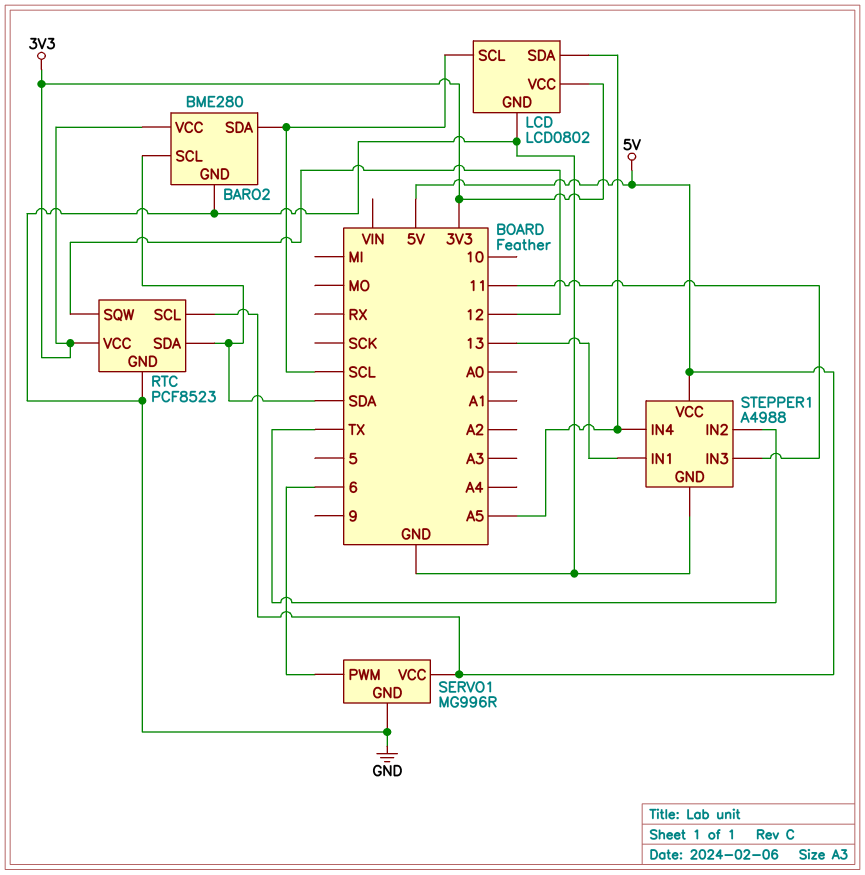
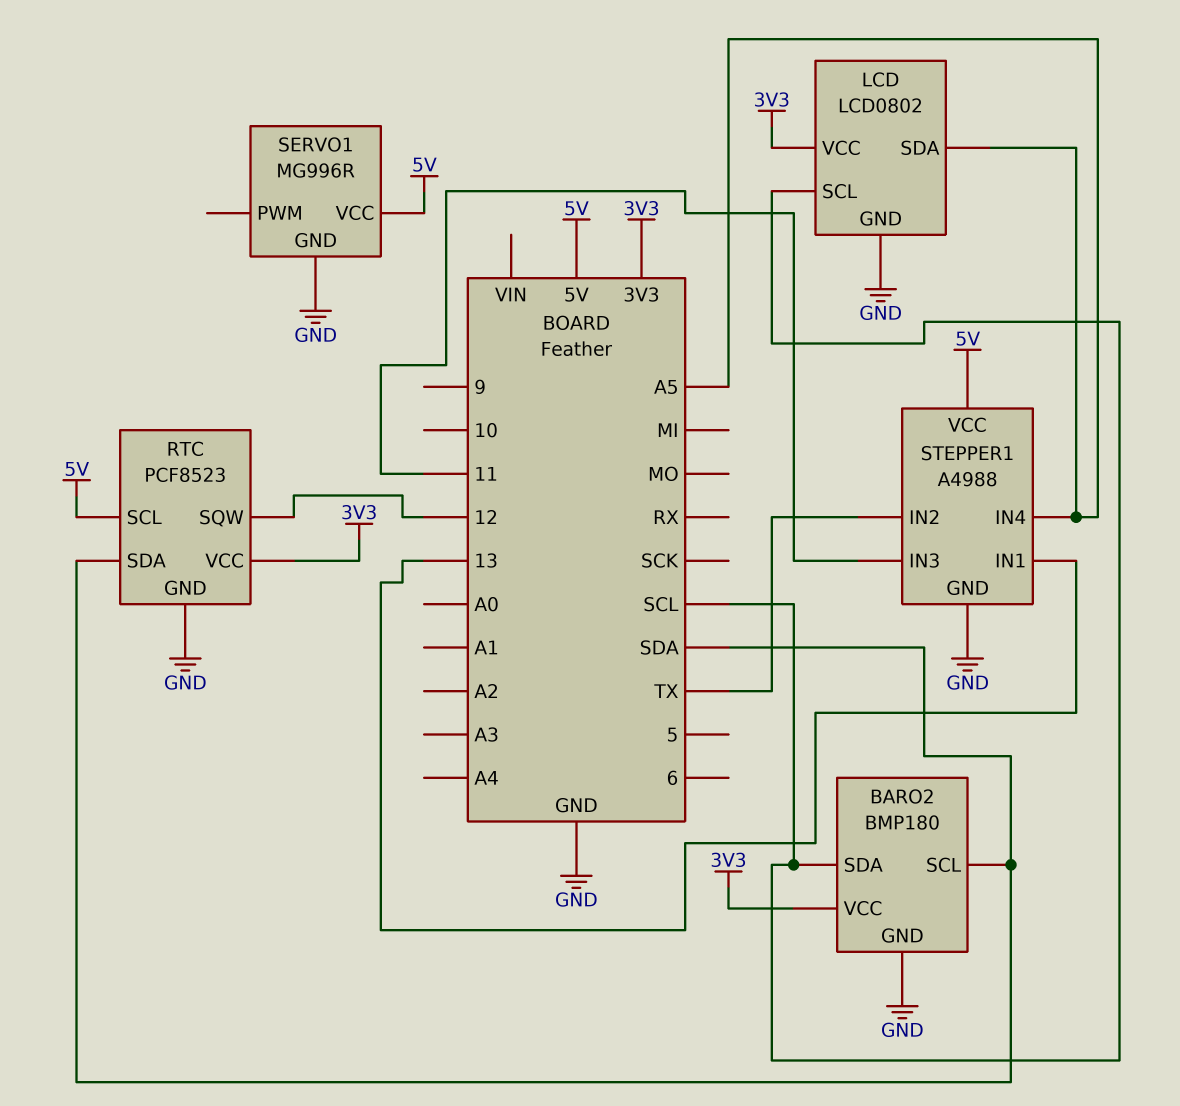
BARO2: BME280 -> BMP180
SERVO1 pin PWM: 6 -> none

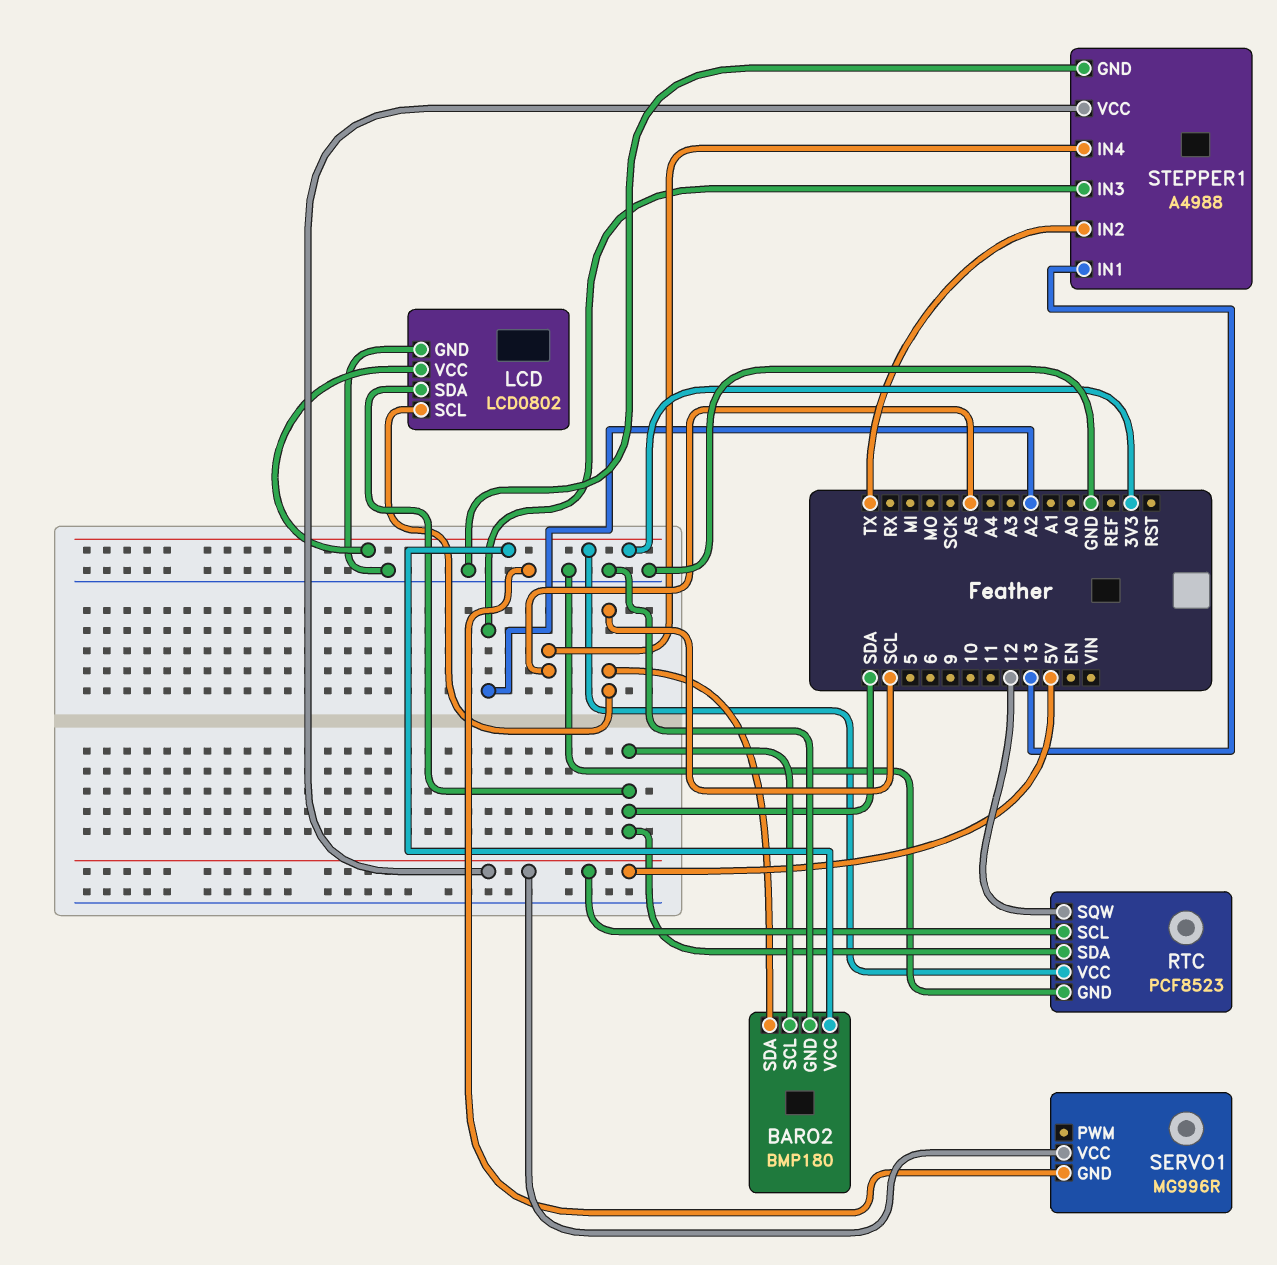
LCD pin SDA: A5 -> SDA
STEPPER1 pin IN3: 11 -> A2

